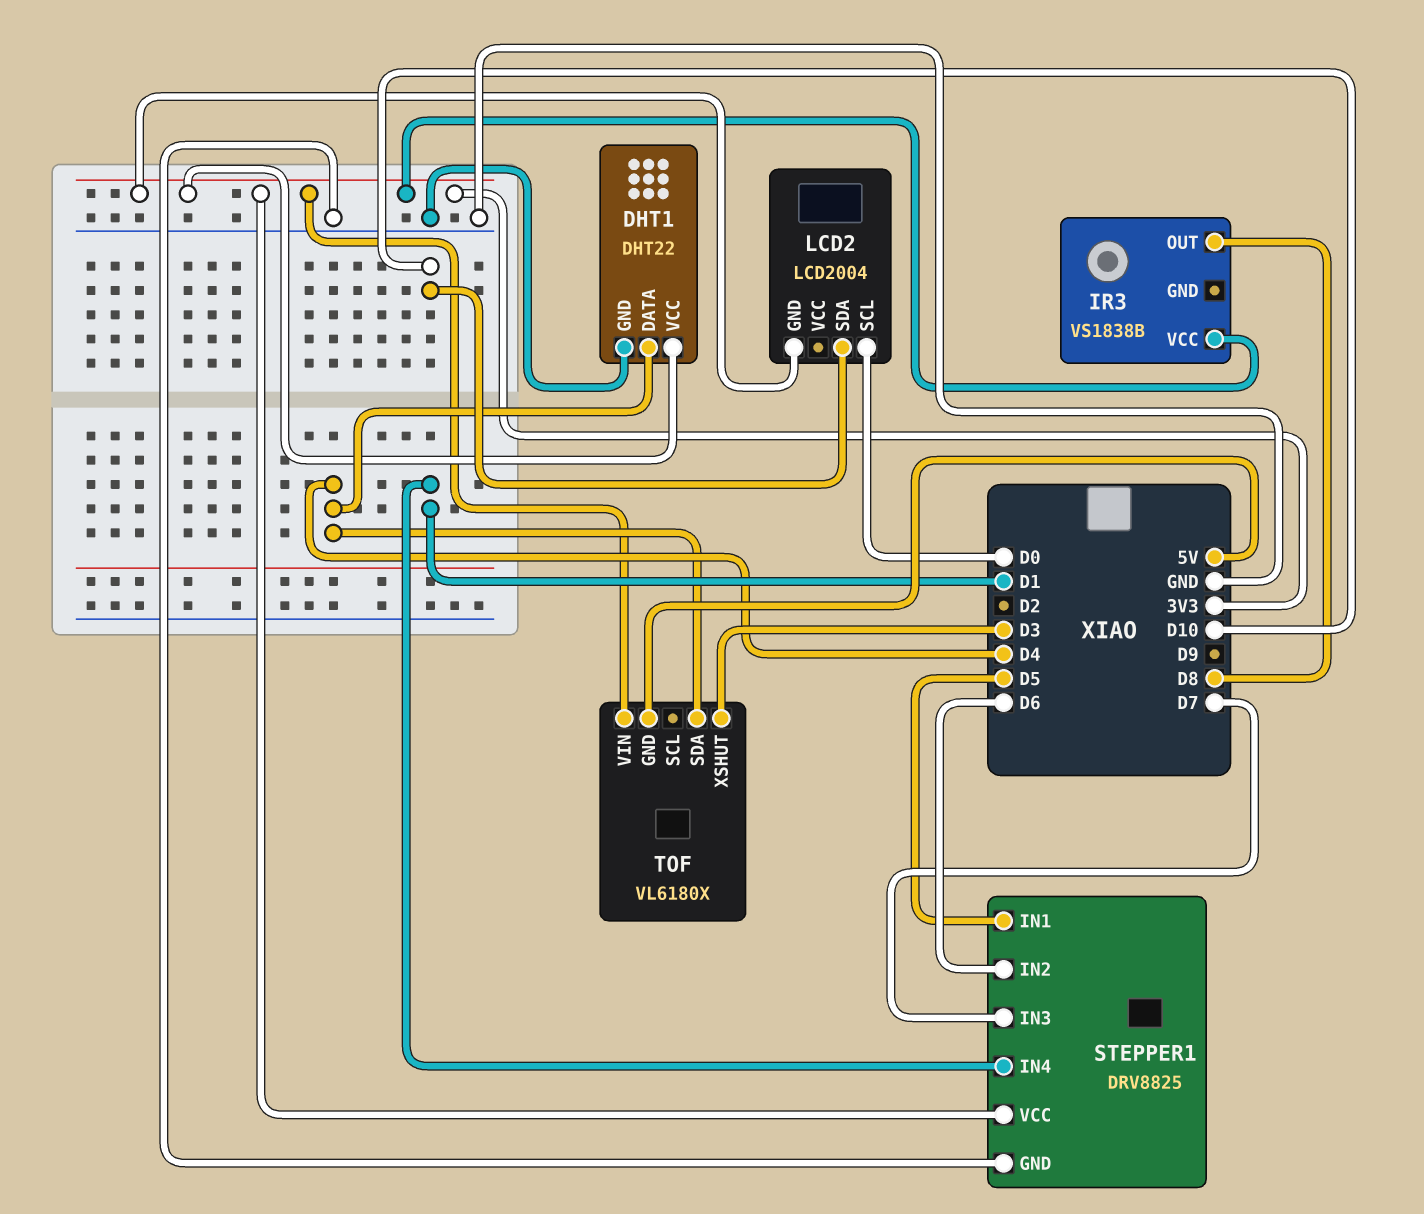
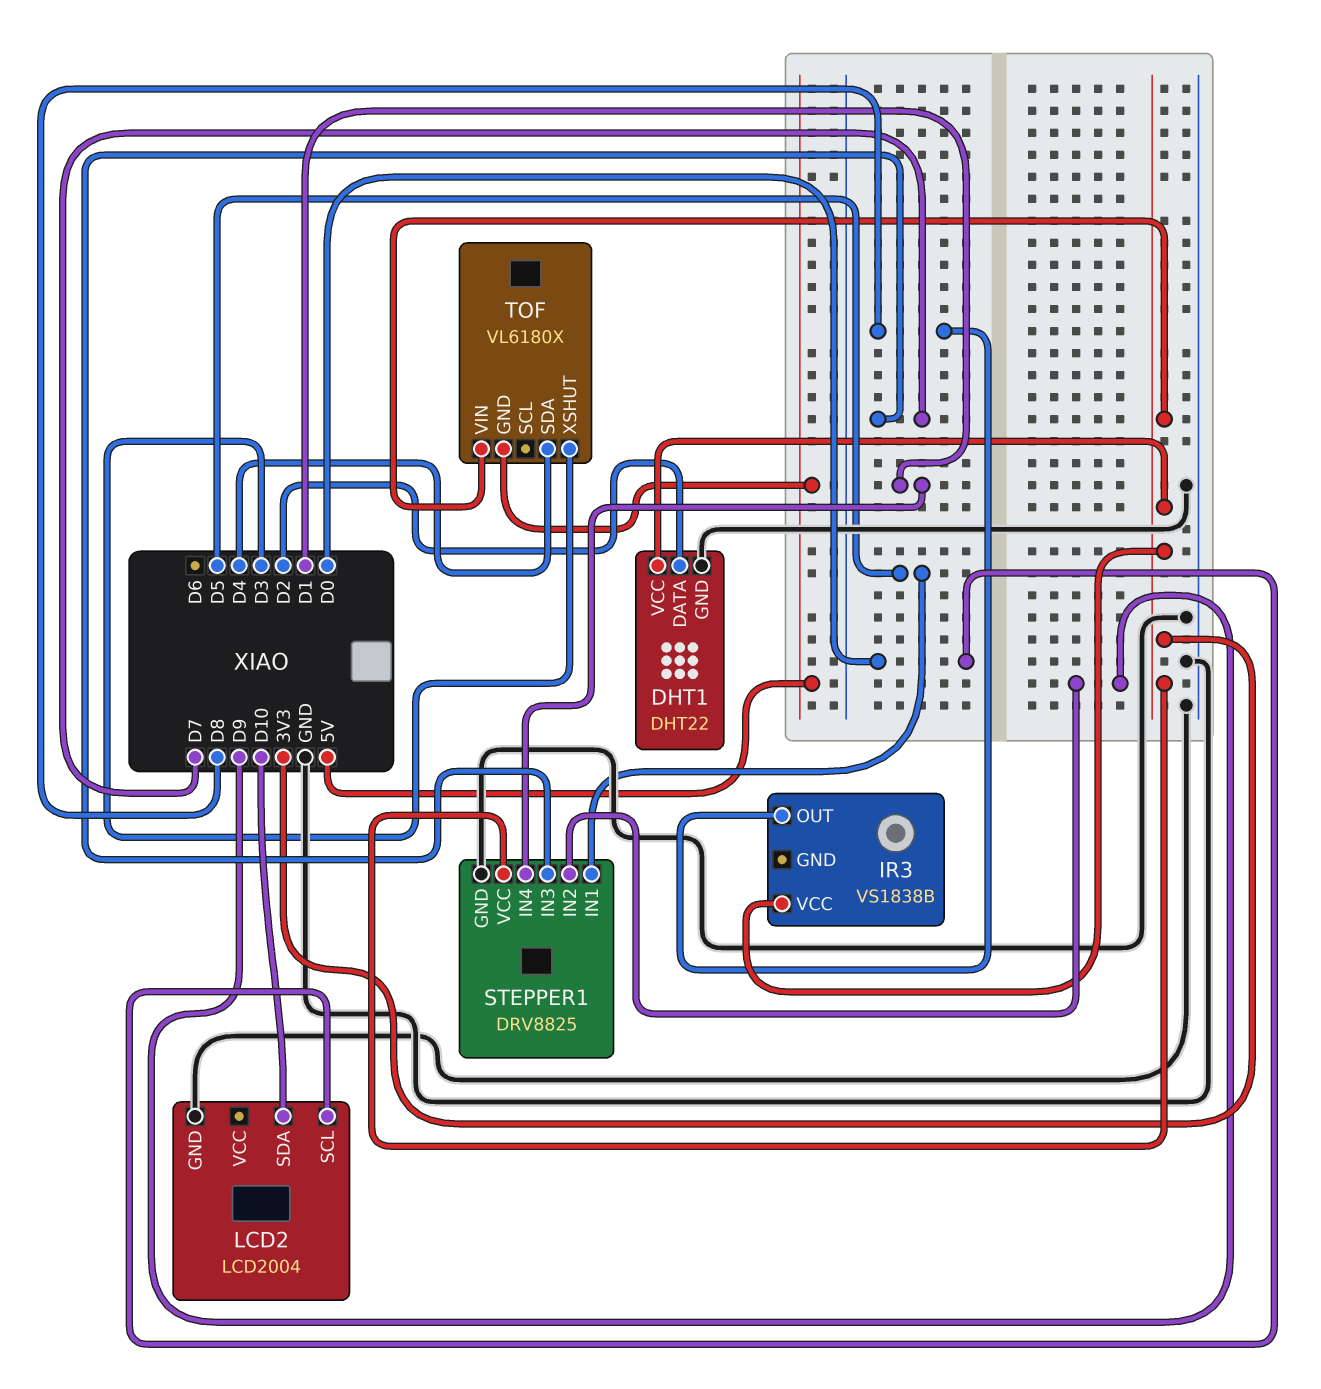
DHT1 pin DATA: D4 -> D2
LCD2 pin GND: 3V3 -> GND
STEPPER1 pin IN2: D6 -> D9

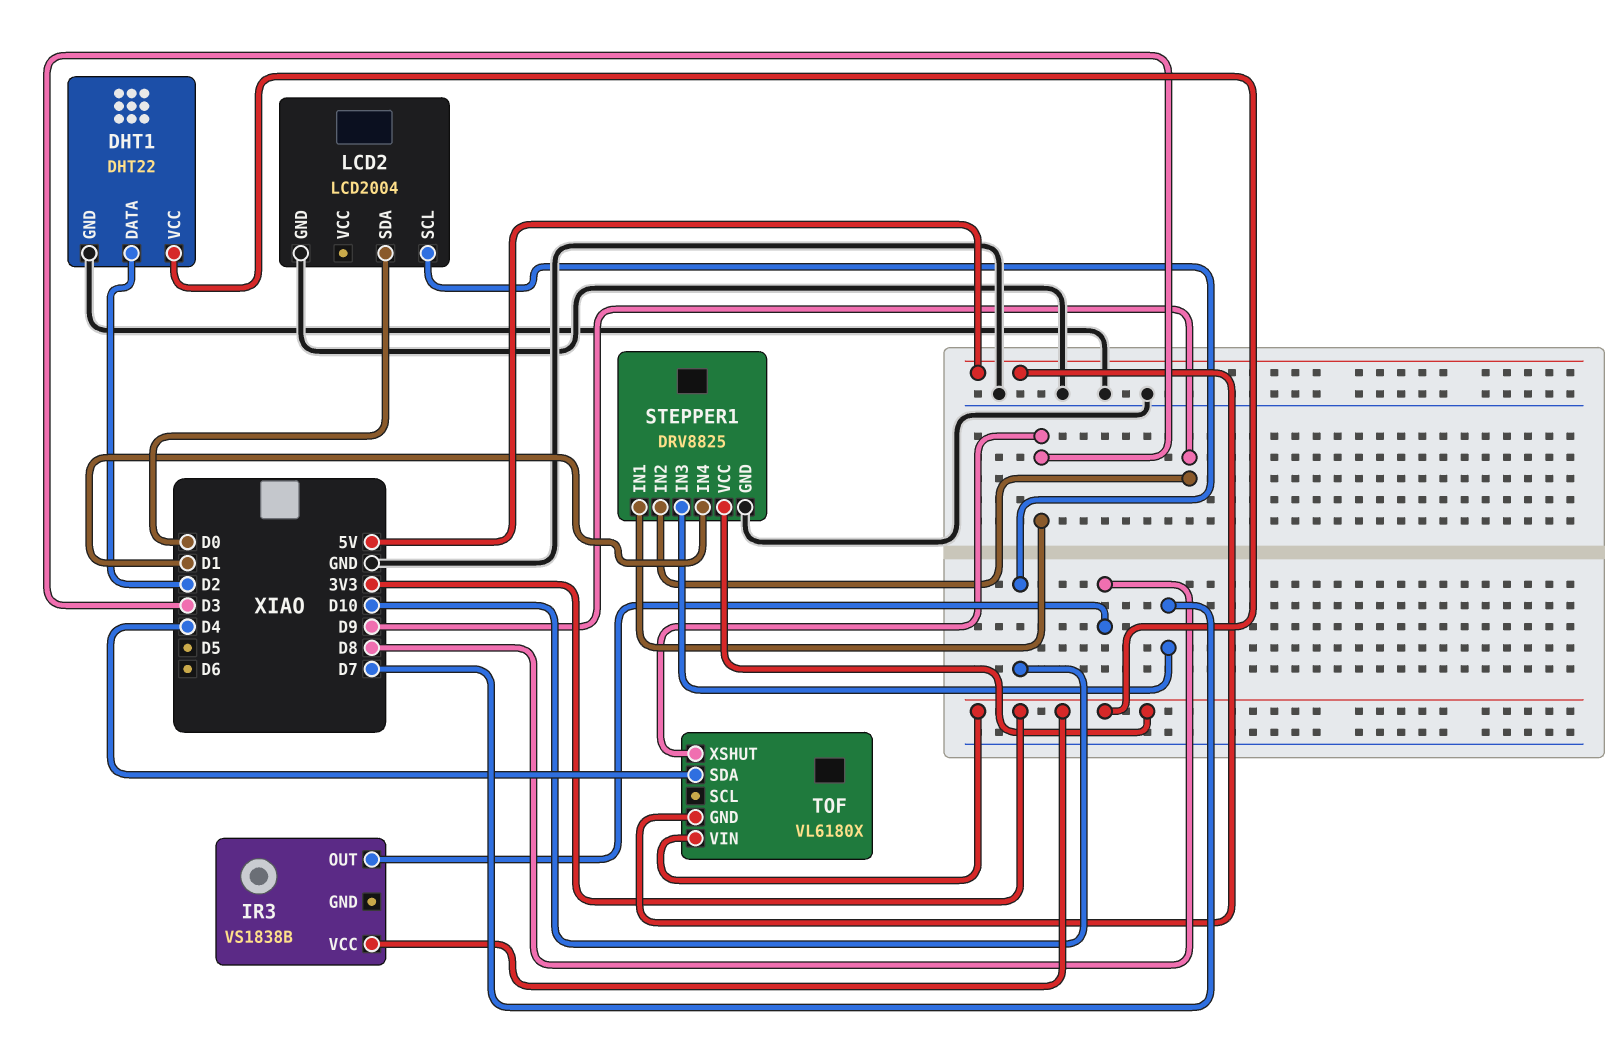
LCD2 pin SCL: D0 -> D10
LCD2 pin SDA: D10 -> D0
STEPPER1 pin IN1: D5 -> D3

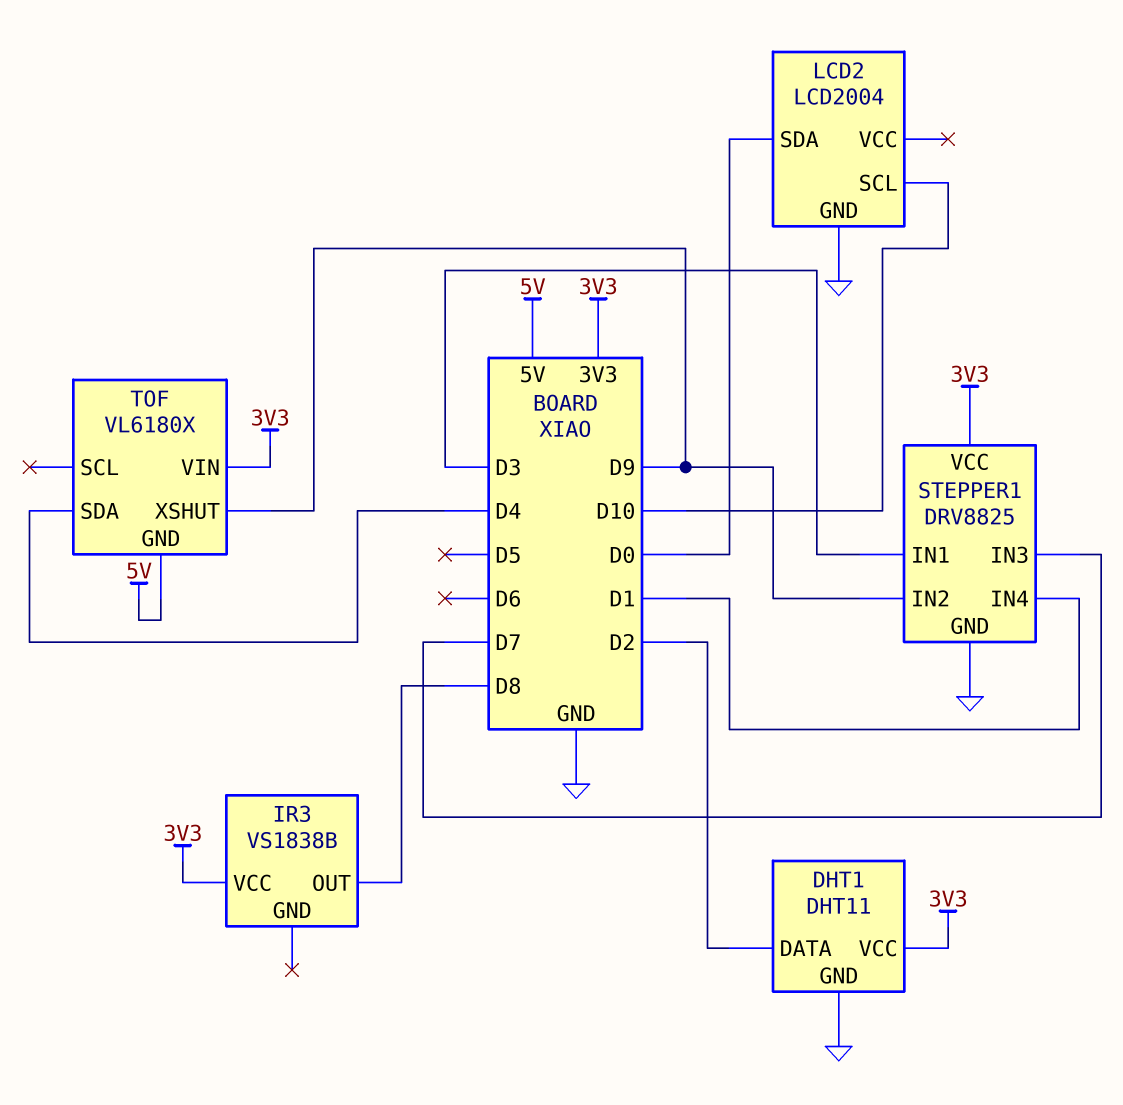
DHT1: DHT22 -> DHT11
TOF pin XSHUT: D3 -> D9

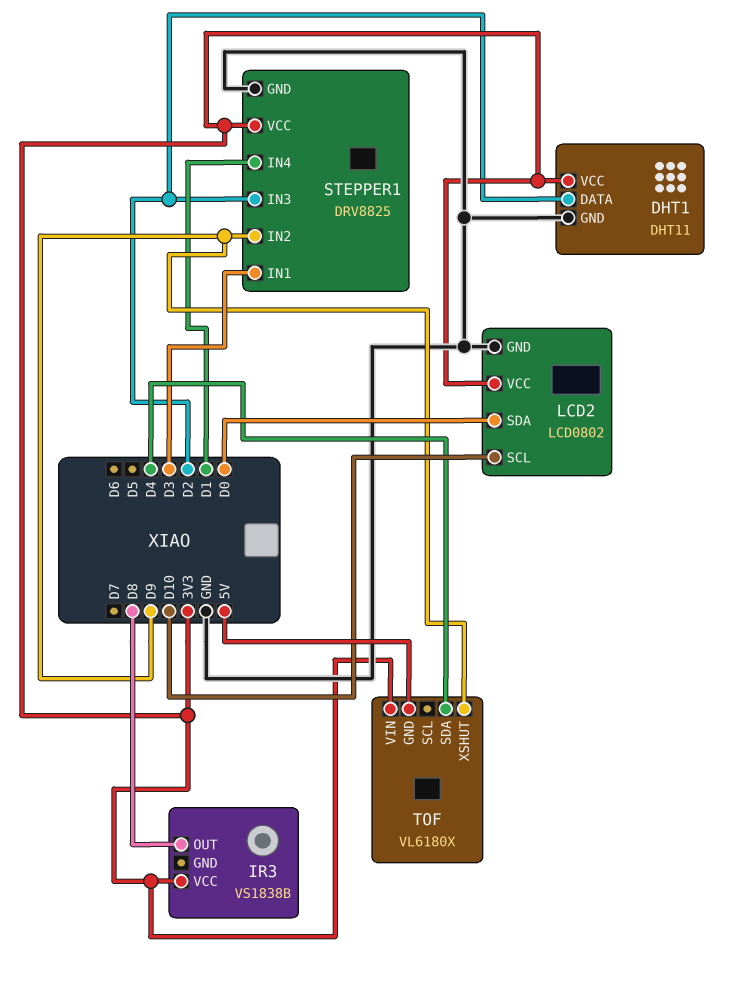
LCD2: LCD2004 -> LCD0802
LCD2 pin VCC: none -> 3V3
STEPPER1 pin IN3: D7 -> D2

